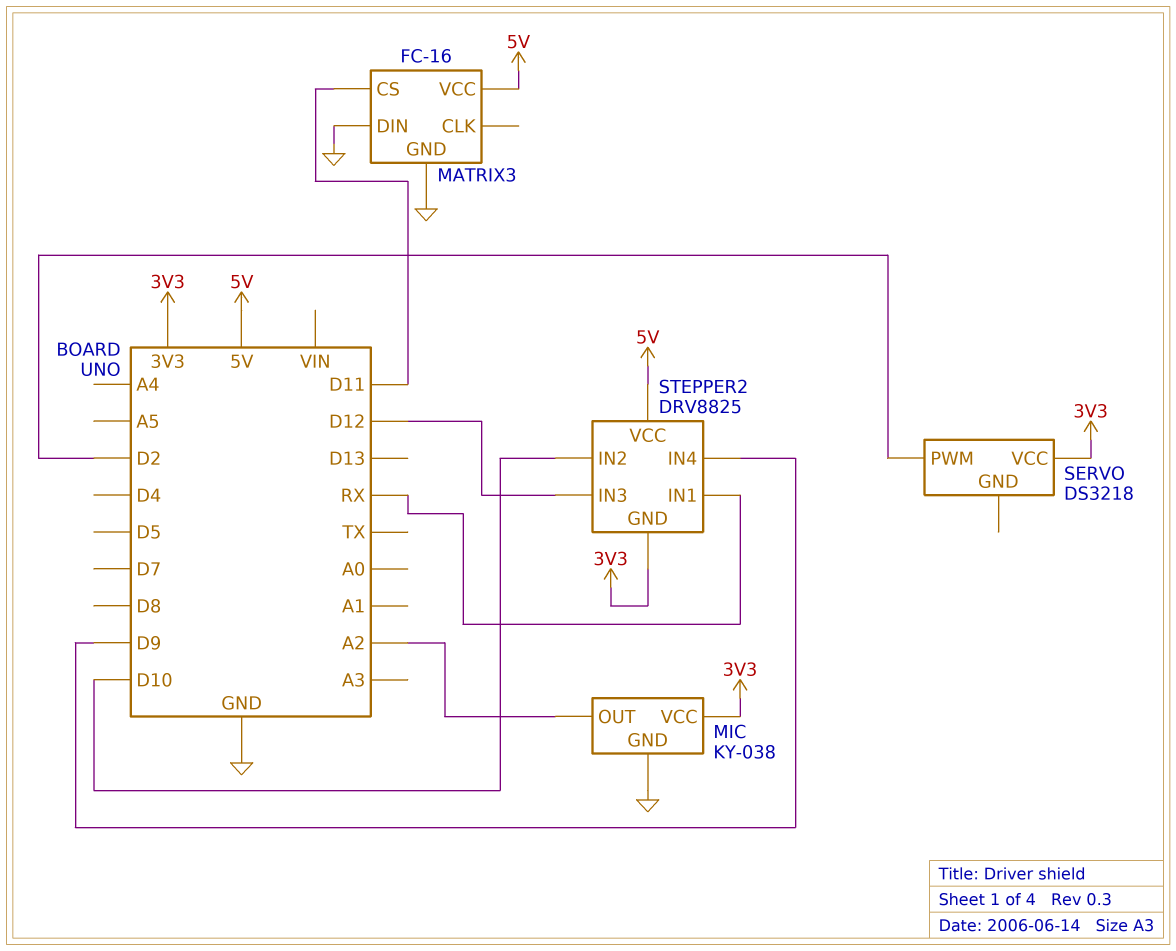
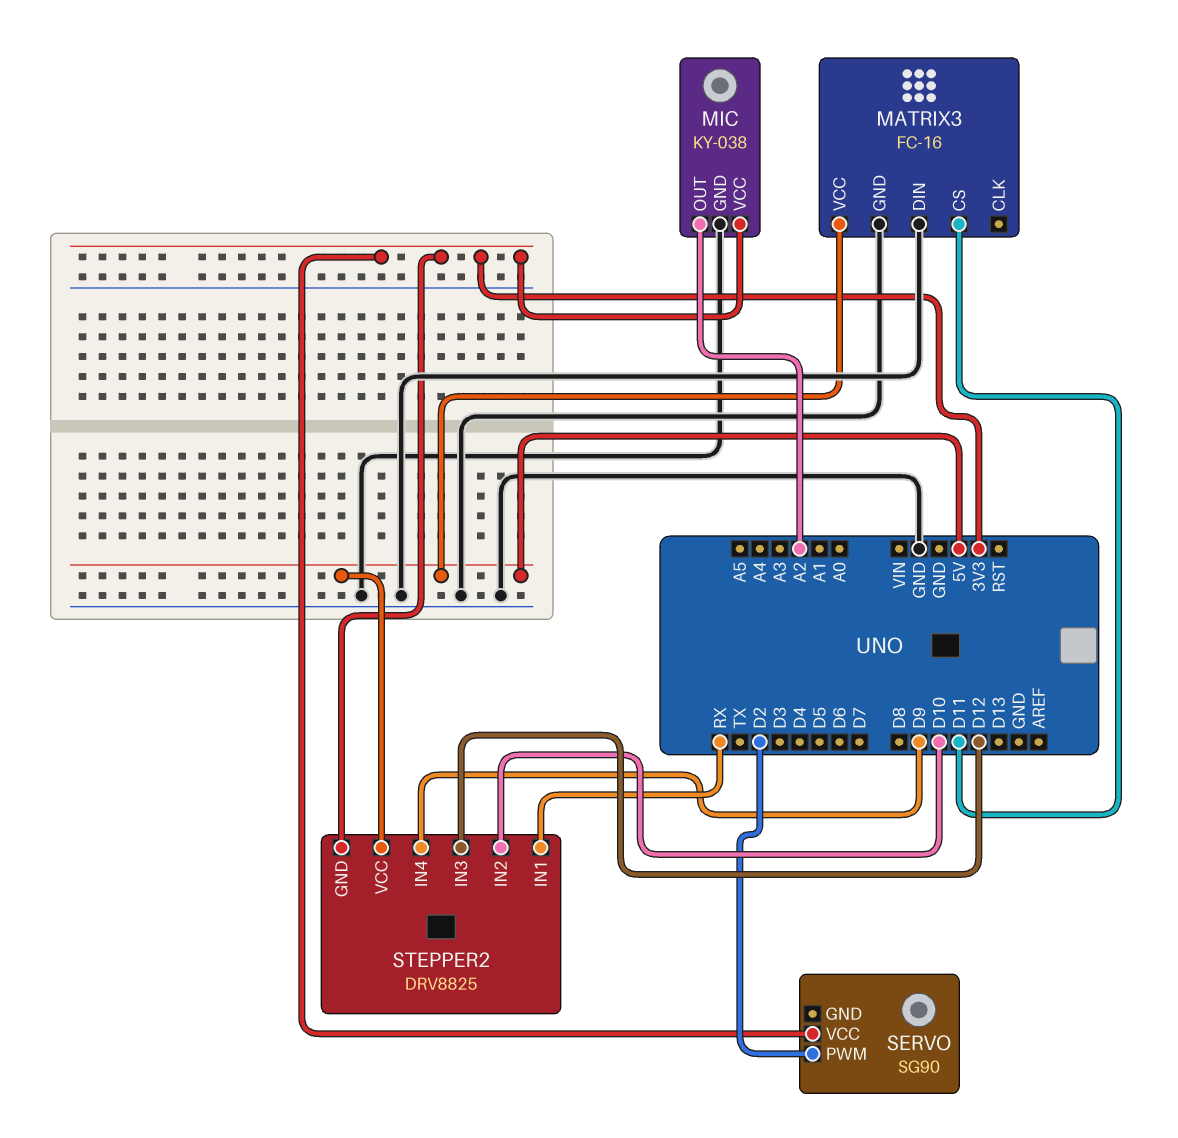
SERVO: DS3218 -> SG90

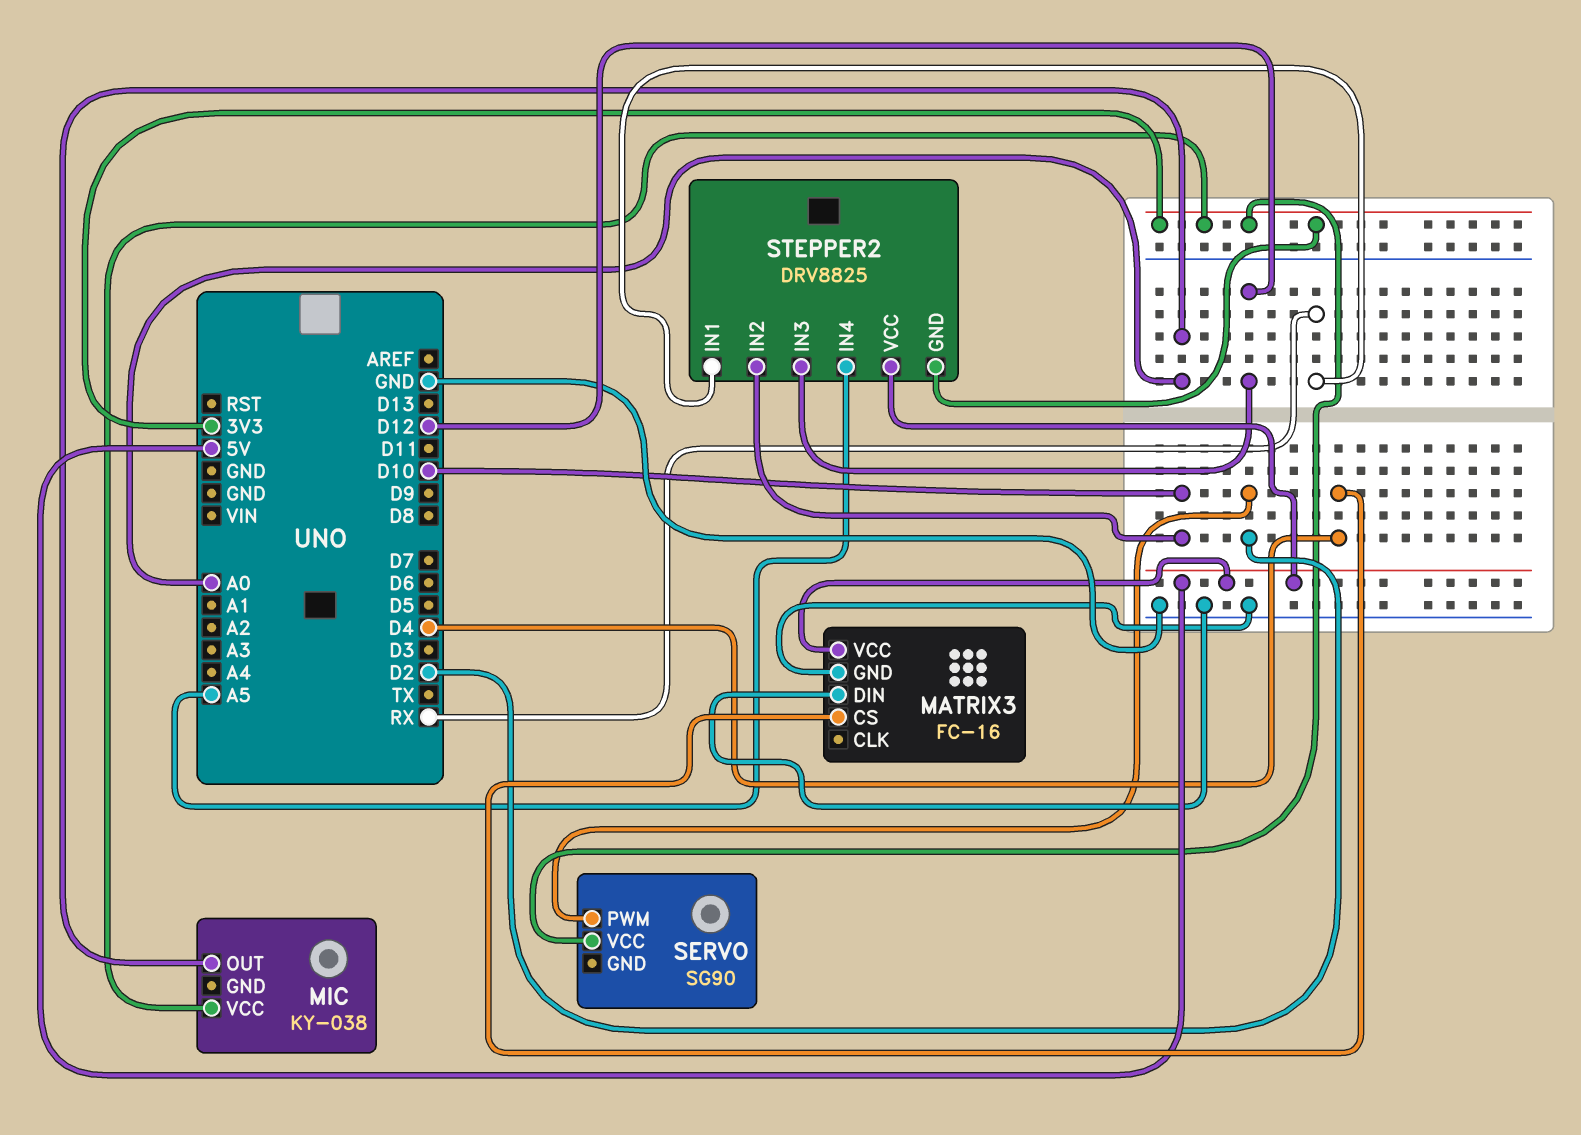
MATRIX3 pin CS: D11 -> D4
MIC pin GND: GND -> none
MIC pin OUT: A2 -> A0
STEPPER2 pin IN4: D9 -> A5

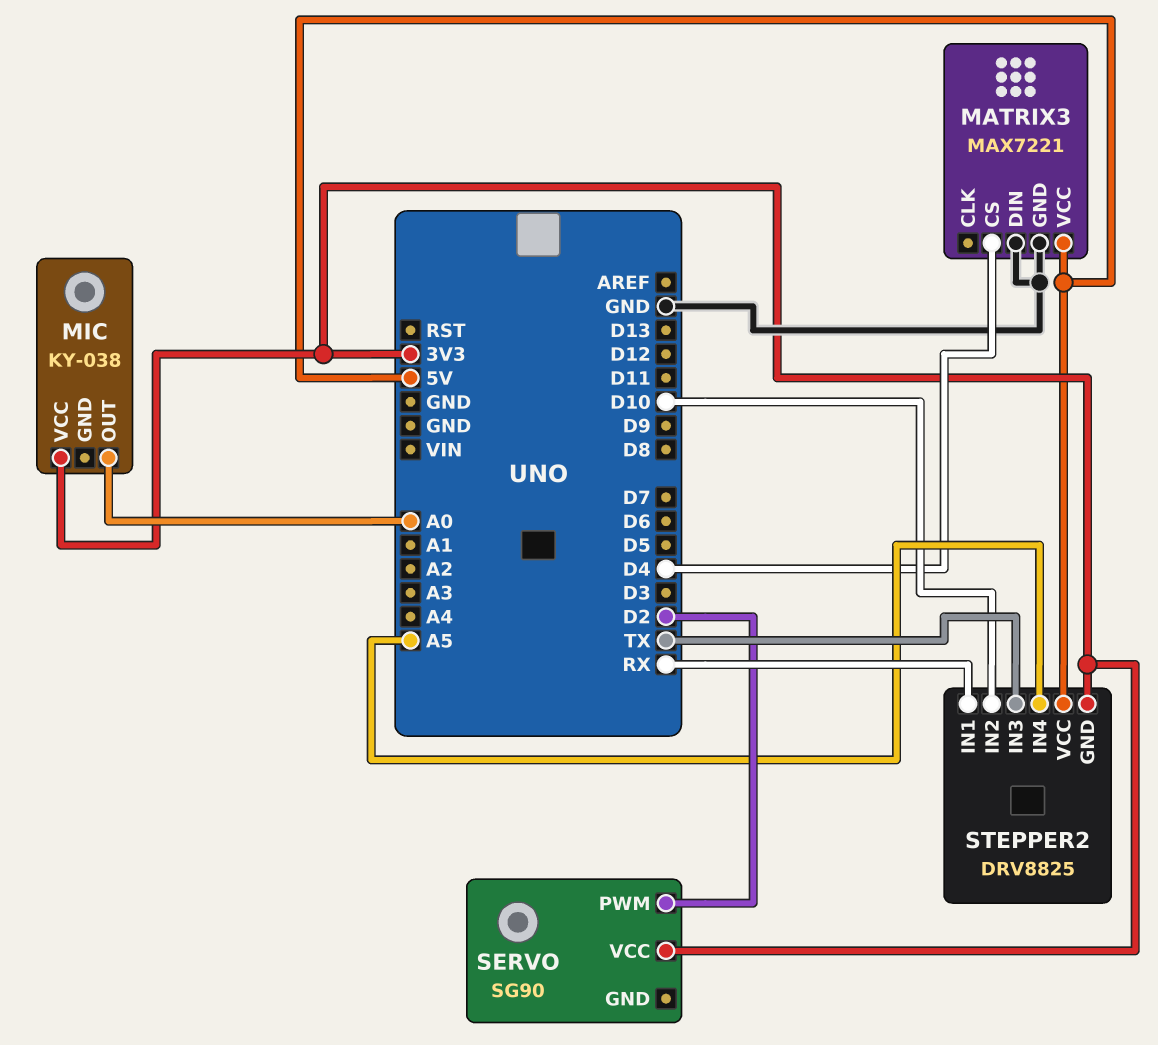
MATRIX3: FC-16 -> MAX7221
STEPPER2 pin IN3: D12 -> TX

